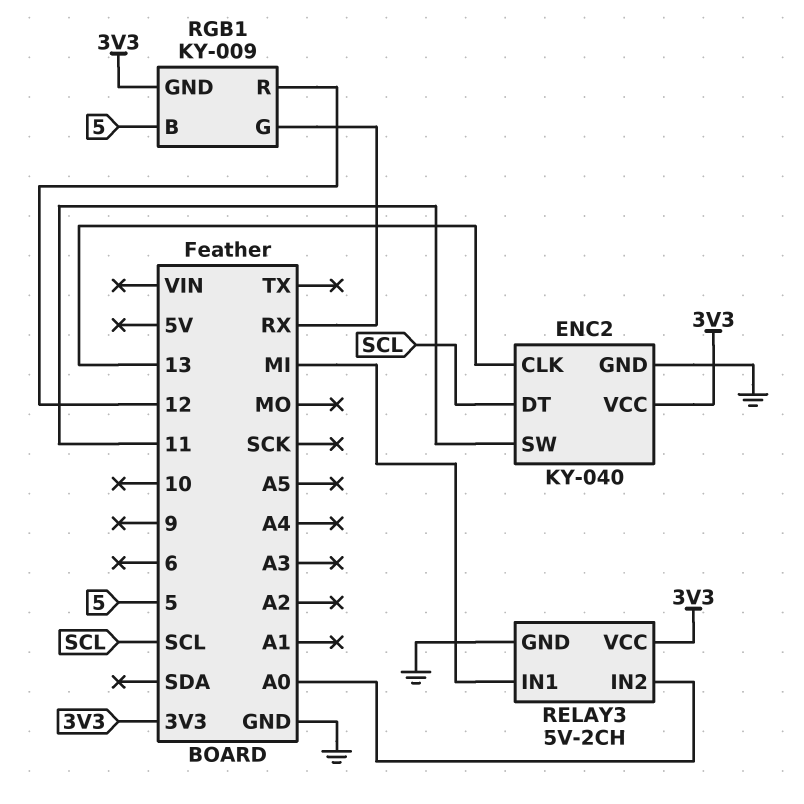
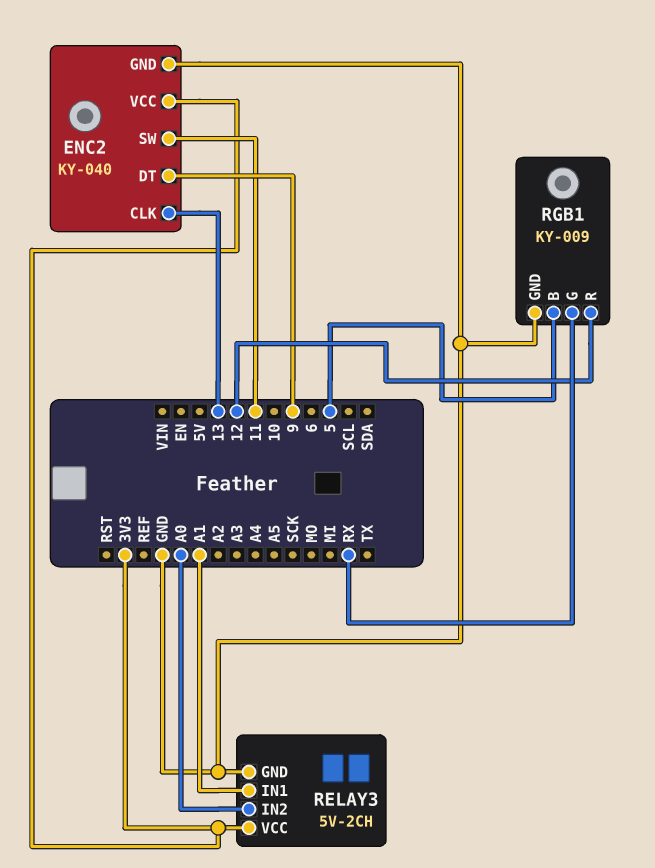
ENC2 pin DT: SCL -> 9
RELAY3 pin IN1: MI -> A1
RGB1 pin GND: 3V3 -> GND

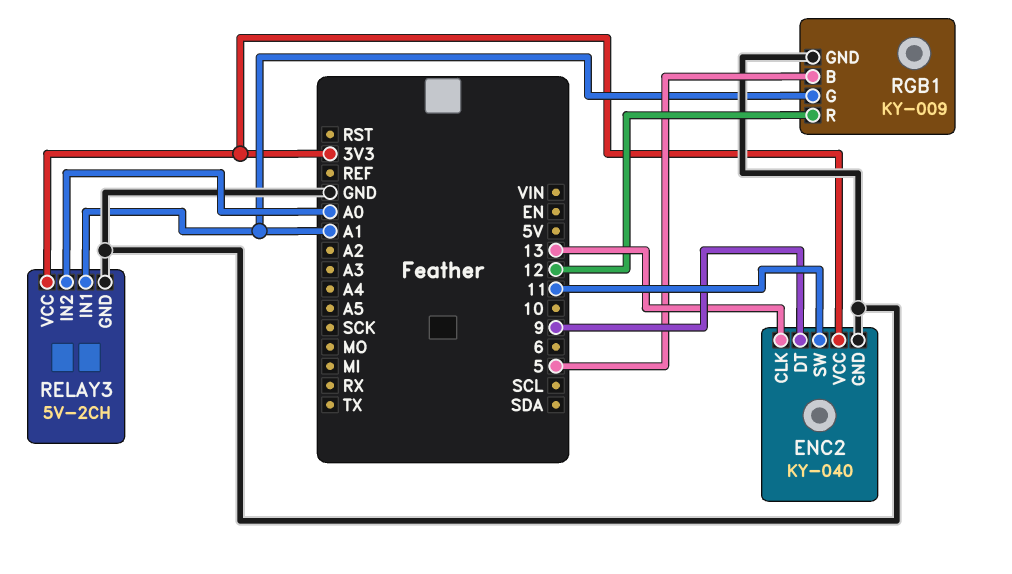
RGB1 pin G: RX -> A1

